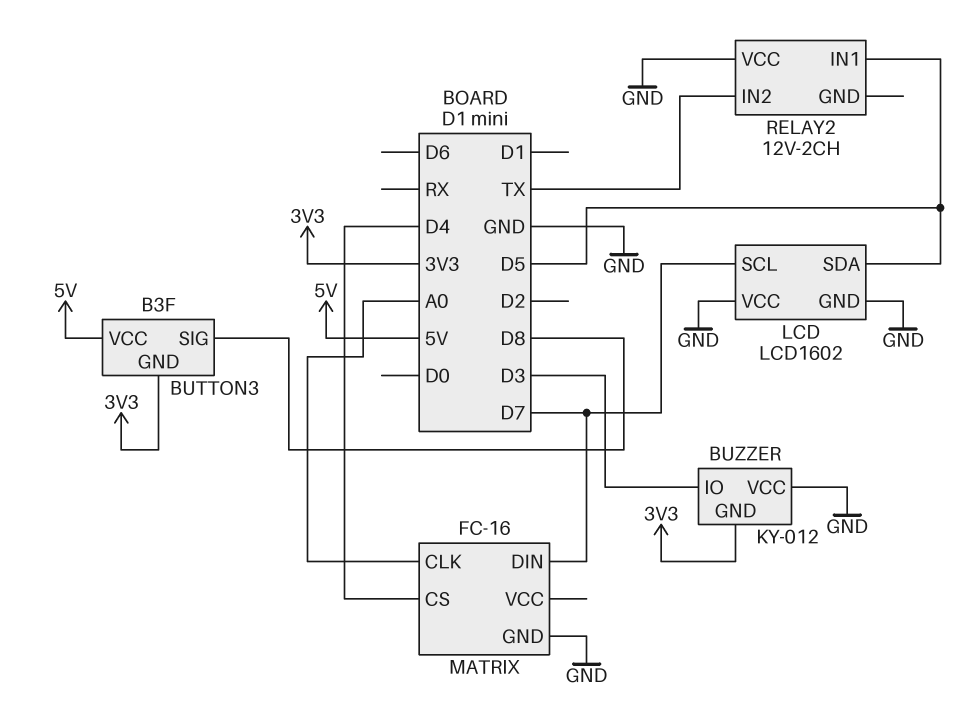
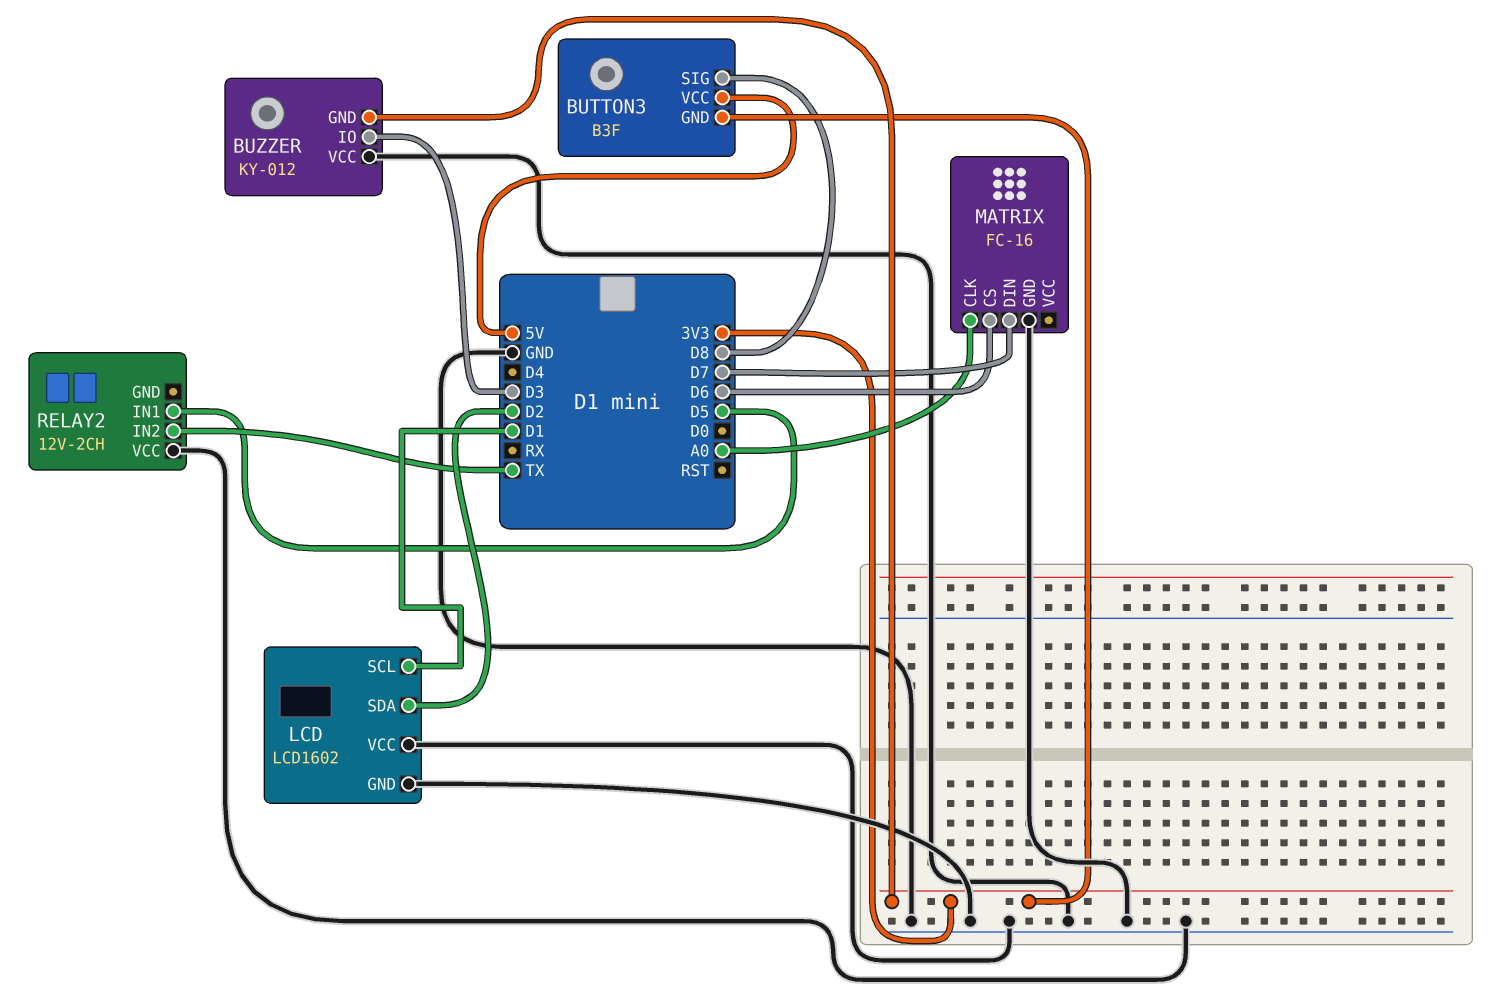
LCD pin SCL: D7 -> D1
LCD pin SDA: D5 -> D2
MATRIX pin CS: D4 -> D6

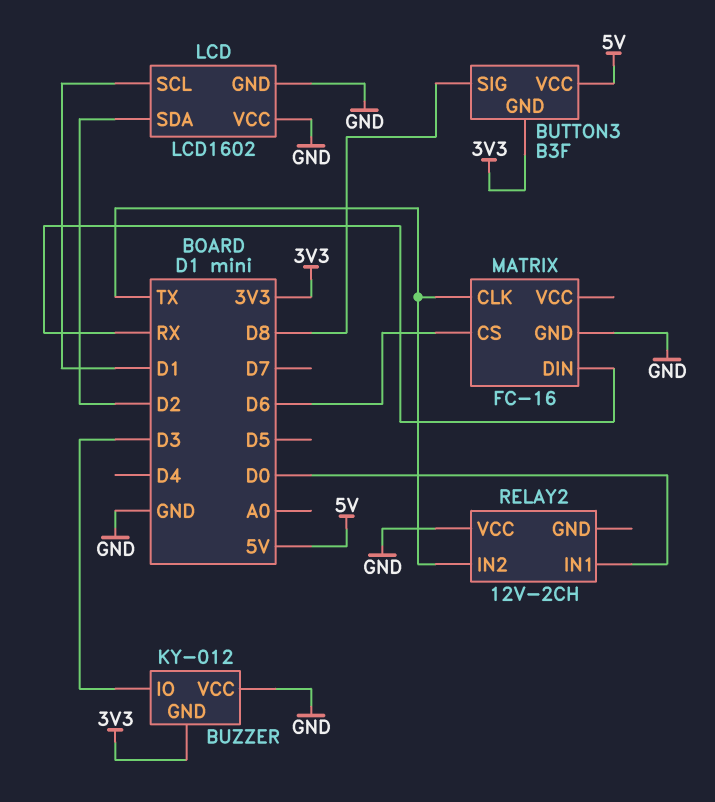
MATRIX pin CLK: A0 -> TX
MATRIX pin DIN: D7 -> RX
RELAY2 pin IN1: D5 -> D0

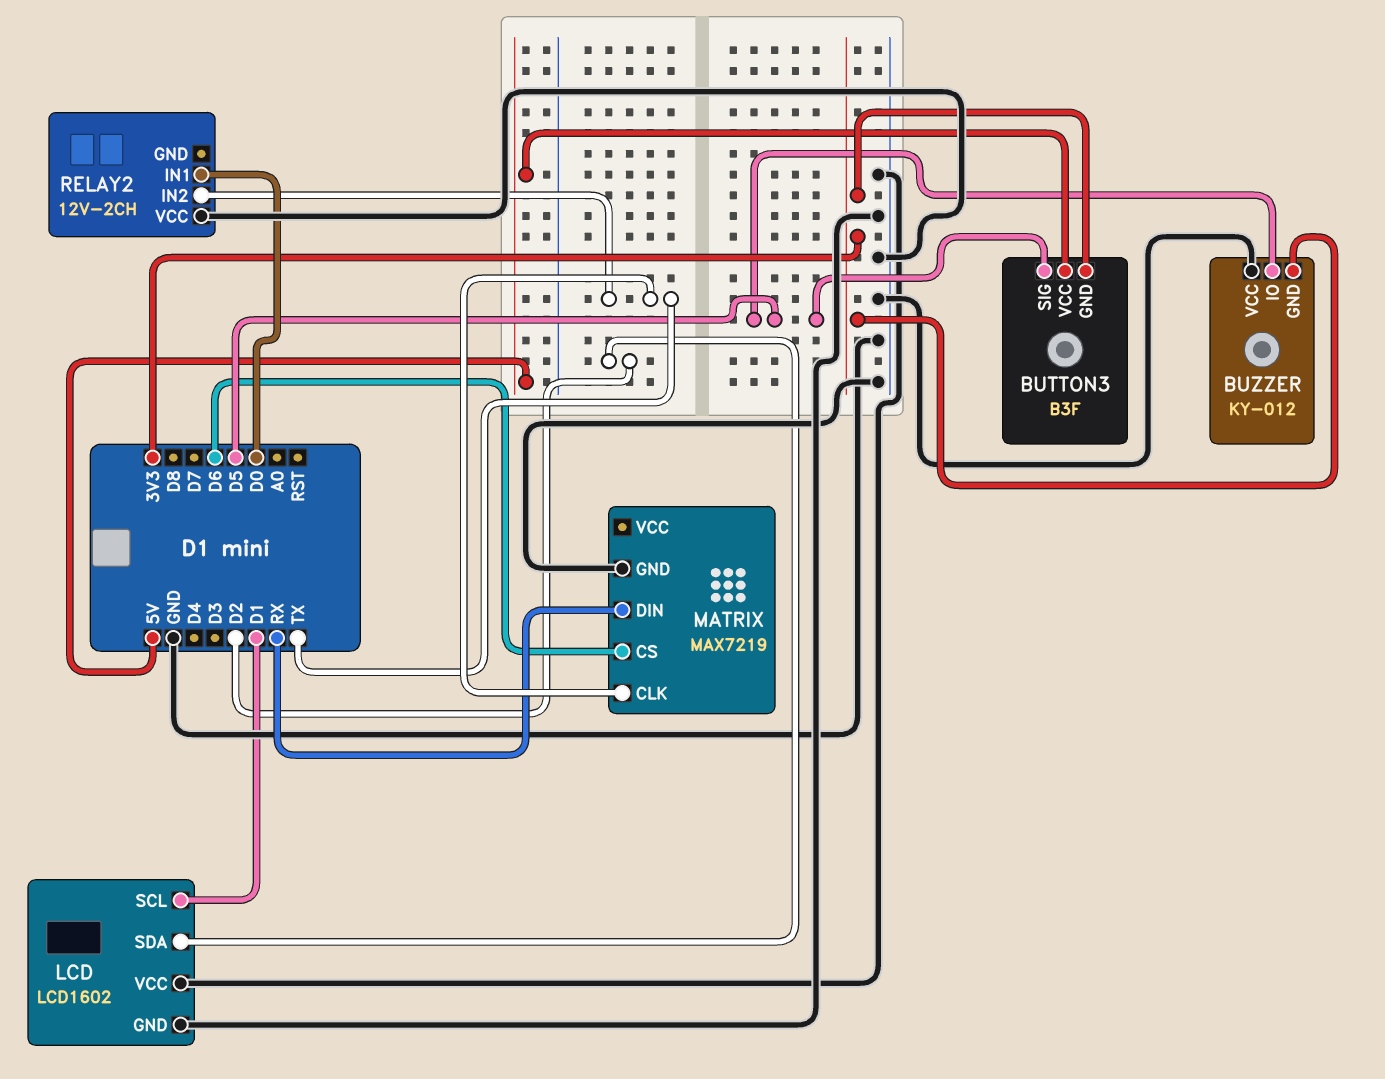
BUTTON3 pin SIG: D8 -> D5
BUZZER pin IO: D3 -> D5
MATRIX: FC-16 -> MAX7219

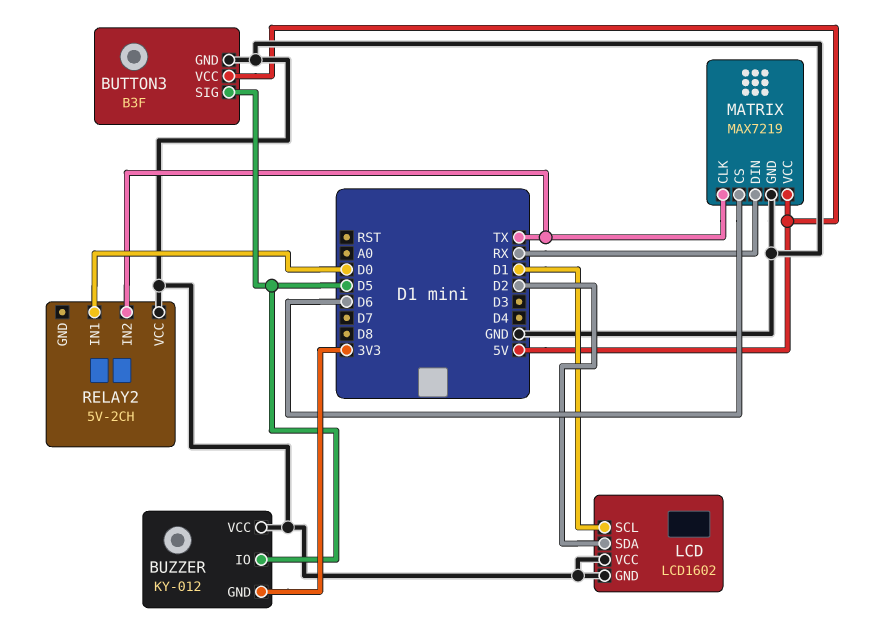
BUTTON3 pin GND: 3V3 -> GND
MATRIX pin VCC: none -> 5V
RELAY2: 12V-2CH -> 5V-2CH

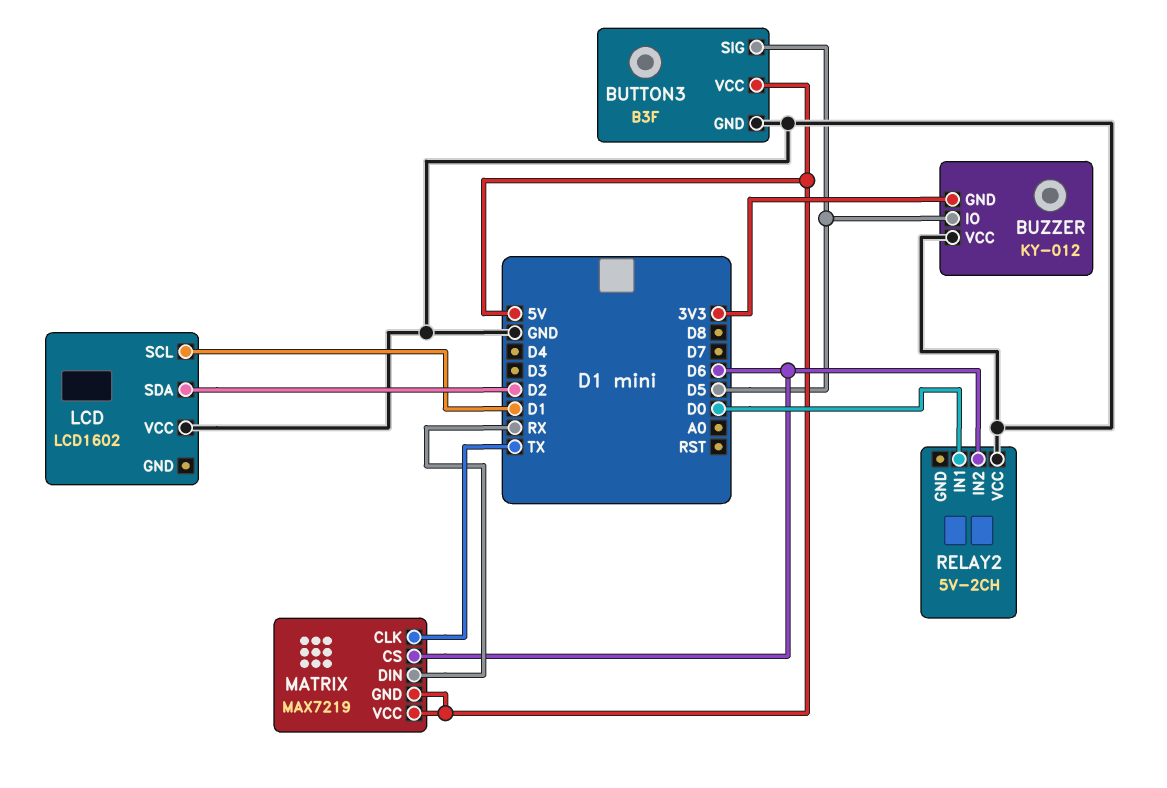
LCD pin GND: GND -> none
MATRIX pin GND: GND -> 5V
RELAY2 pin IN2: TX -> D6

